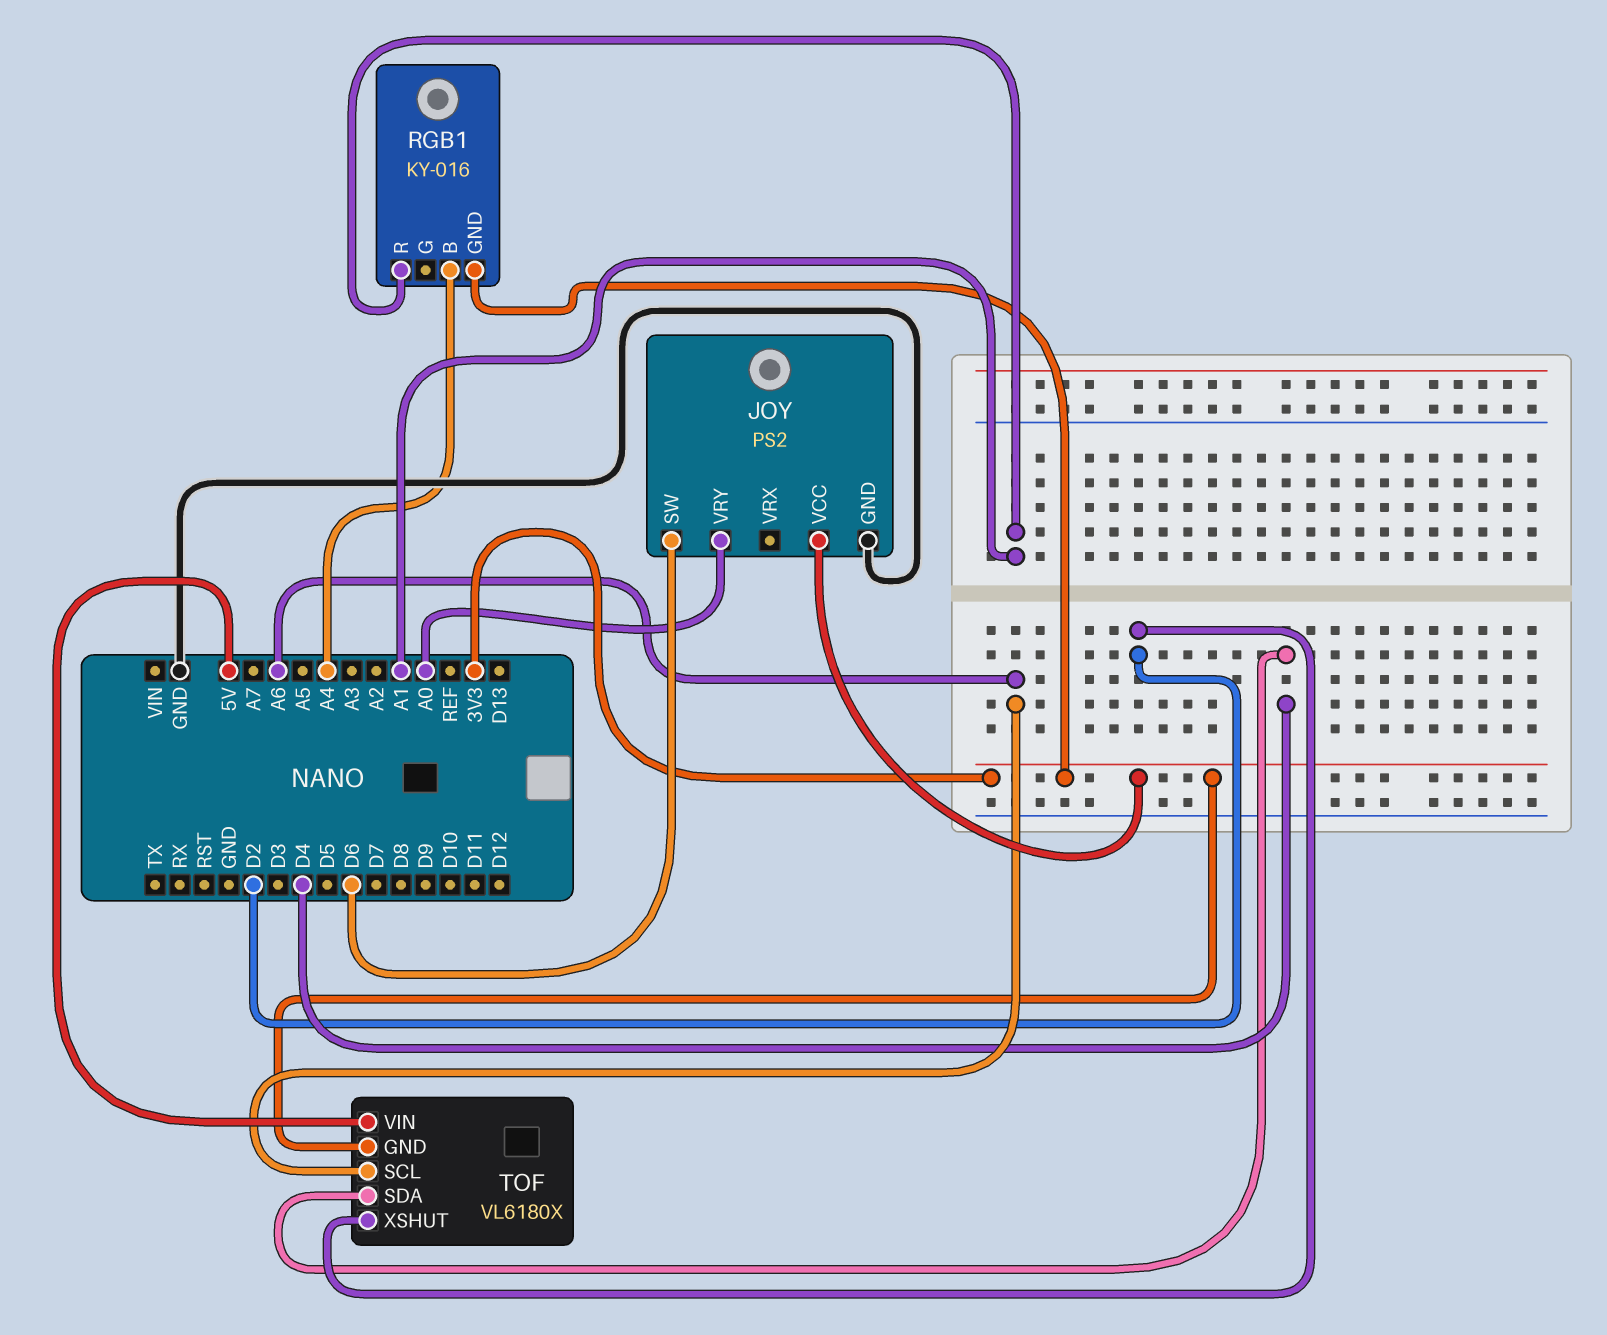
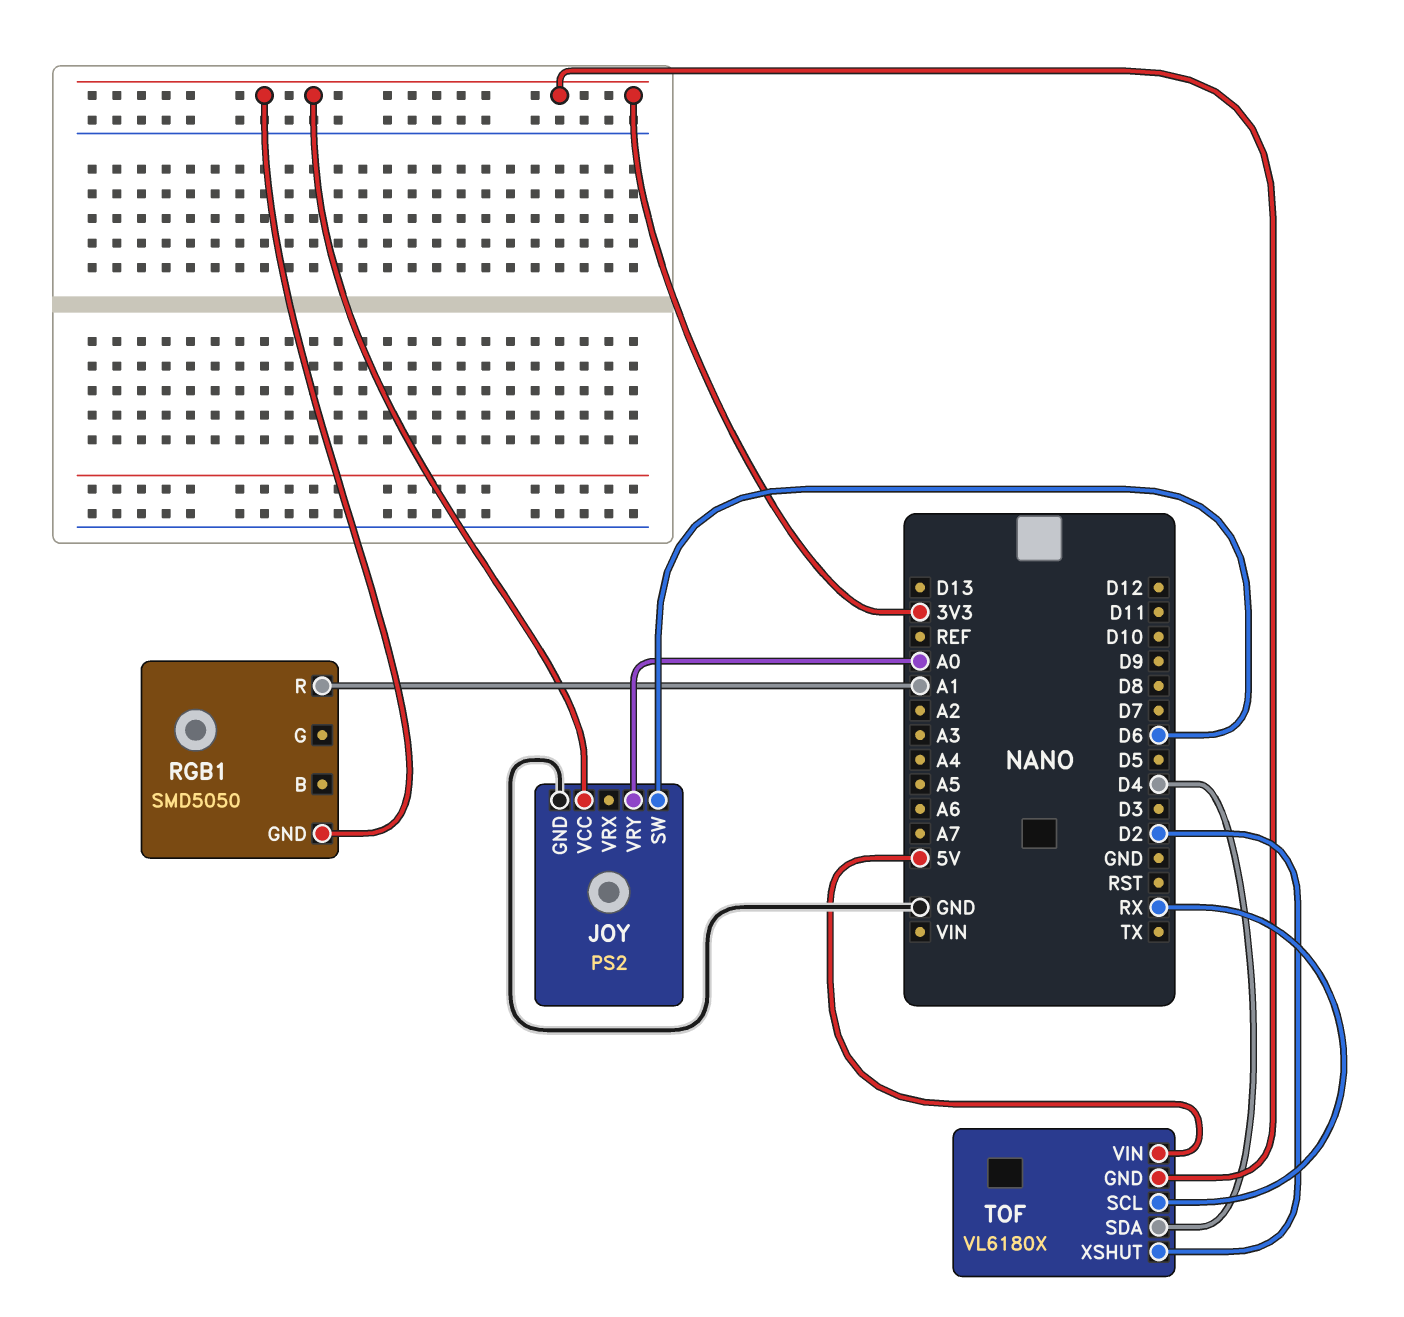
RGB1: KY-016 -> SMD5050
RGB1 pin B: A4 -> none
TOF pin SCL: A6 -> RX

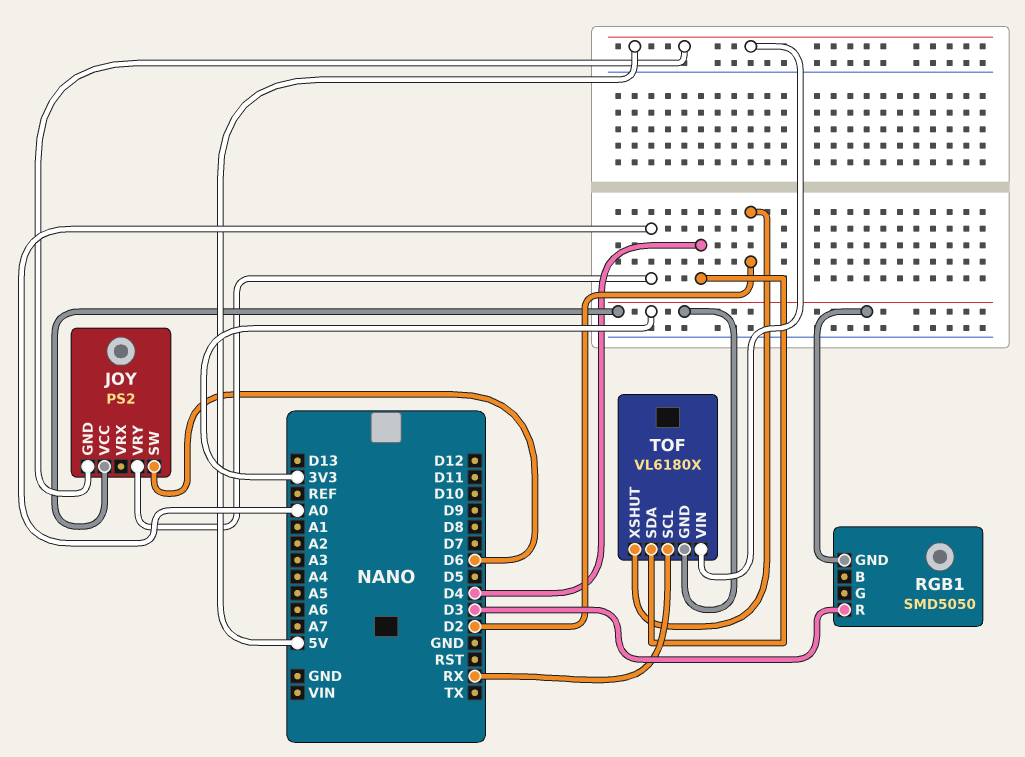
JOY pin GND: GND -> 5V
RGB1 pin R: A1 -> D3

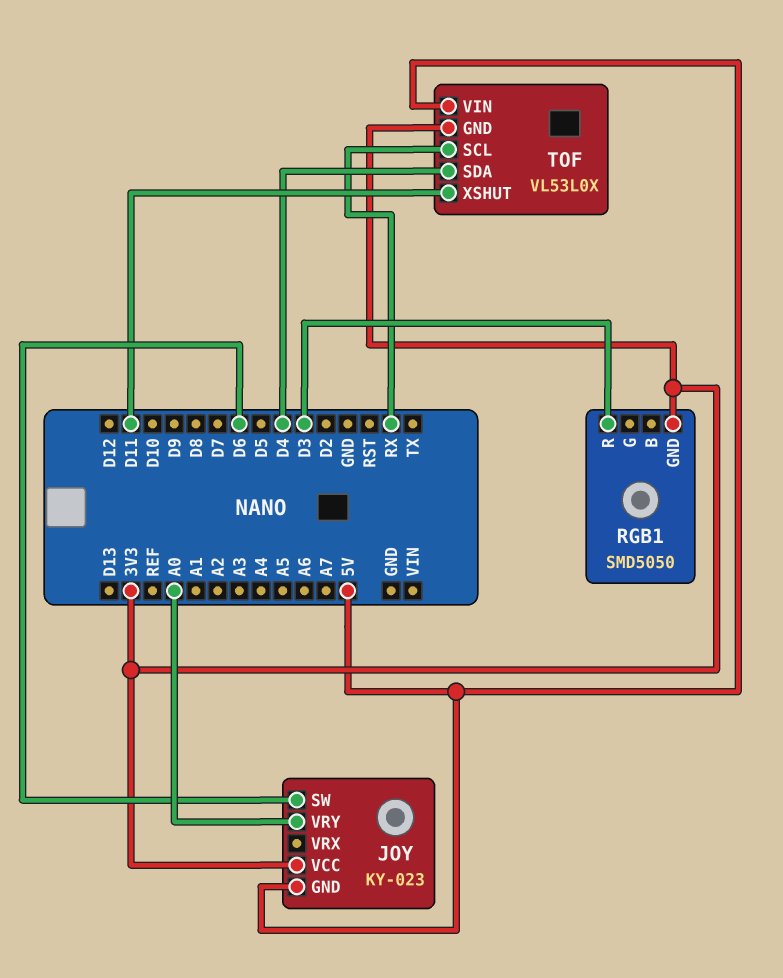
JOY: PS2 -> KY-023
TOF: VL6180X -> VL53L0X
TOF pin XSHUT: D2 -> D11

